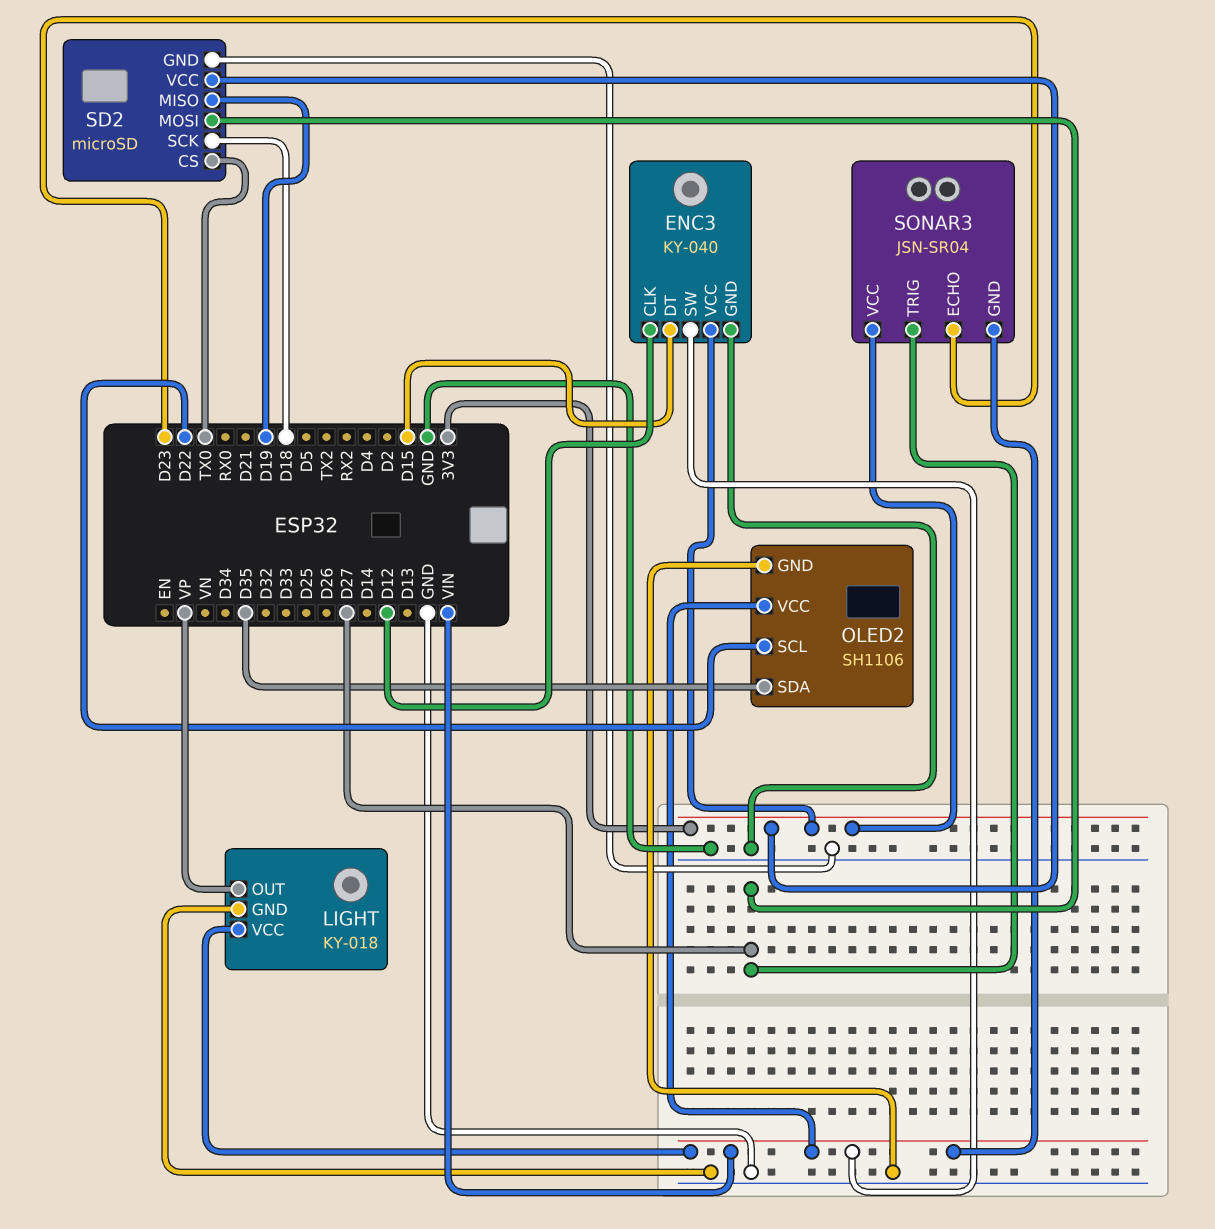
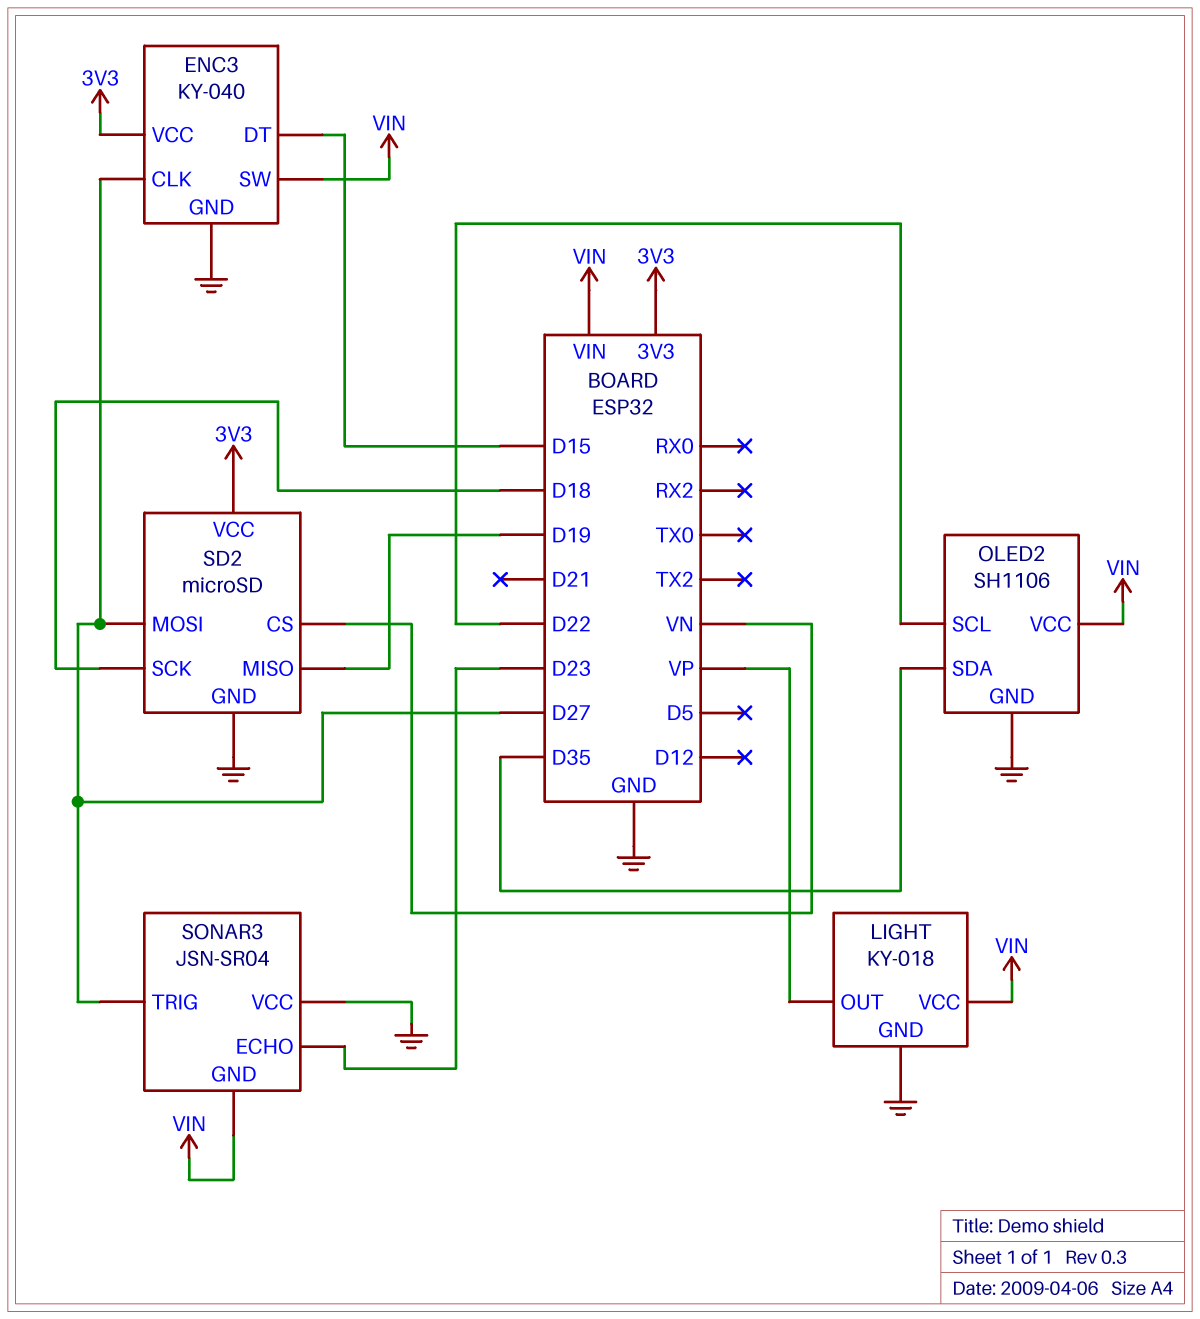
ENC3 pin CLK: D12 -> D27
SD2 pin CS: TX0 -> VN
SONAR3 pin VCC: 3V3 -> GND

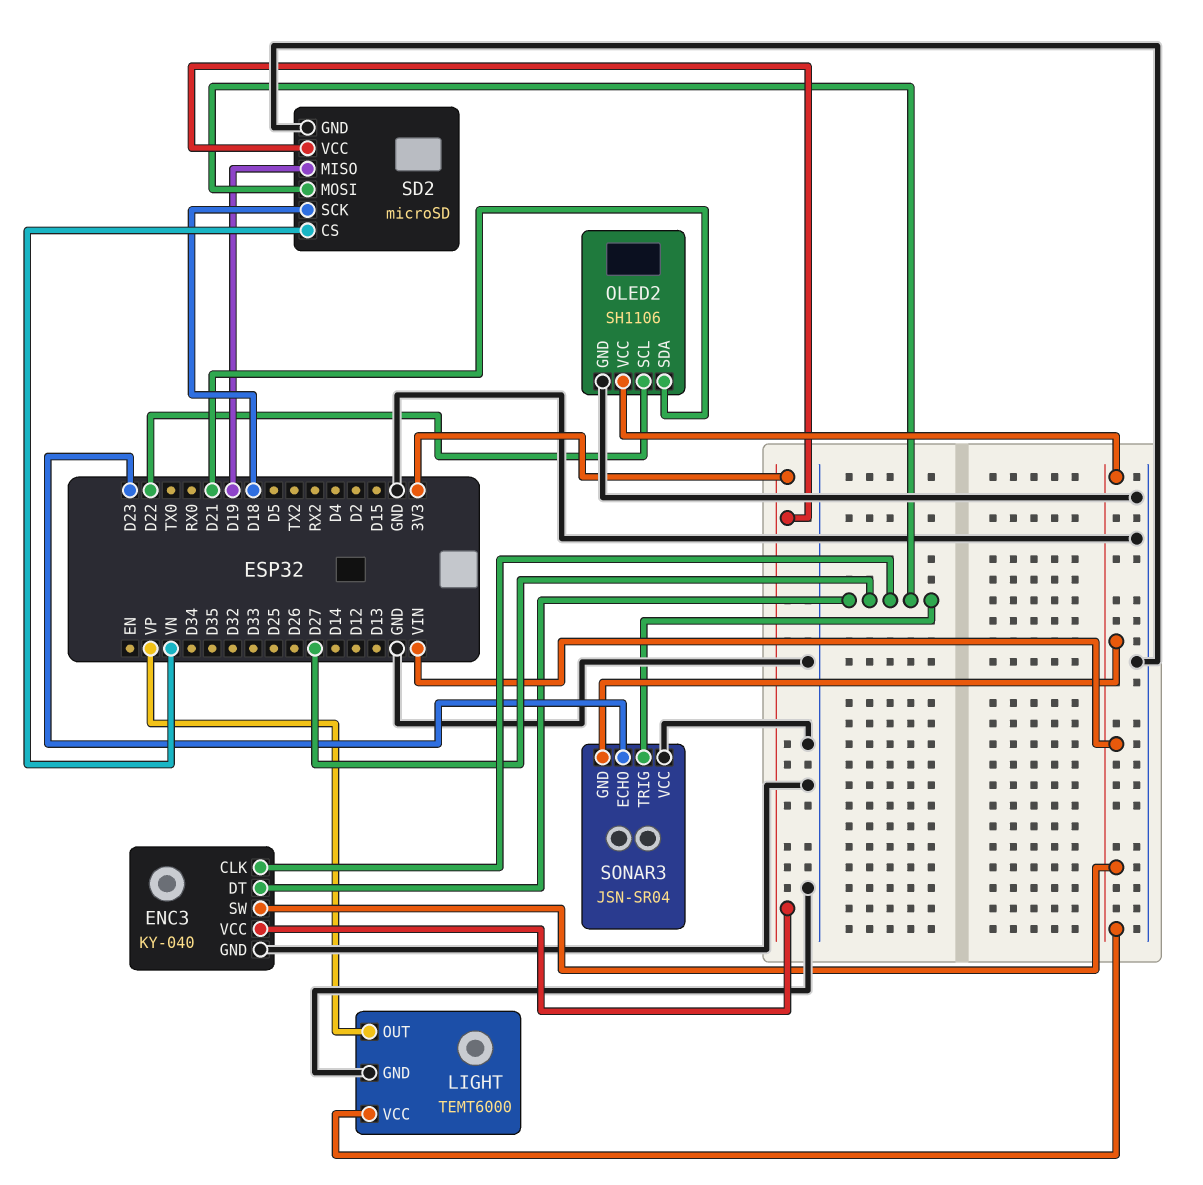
ENC3 pin DT: D15 -> D27
LIGHT: KY-018 -> TEMT6000
OLED2 pin SDA: D35 -> D21

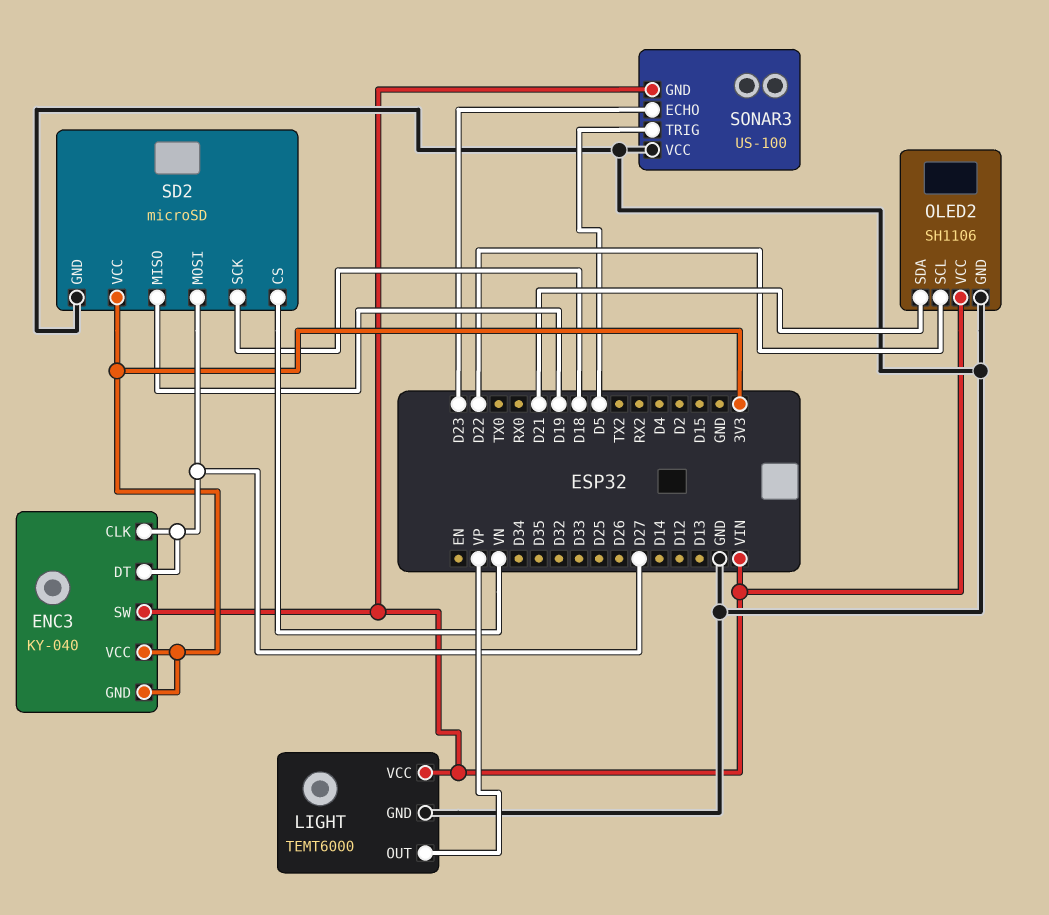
ENC3 pin GND: GND -> 3V3
SONAR3: JSN-SR04 -> US-100
SONAR3 pin TRIG: D27 -> D5

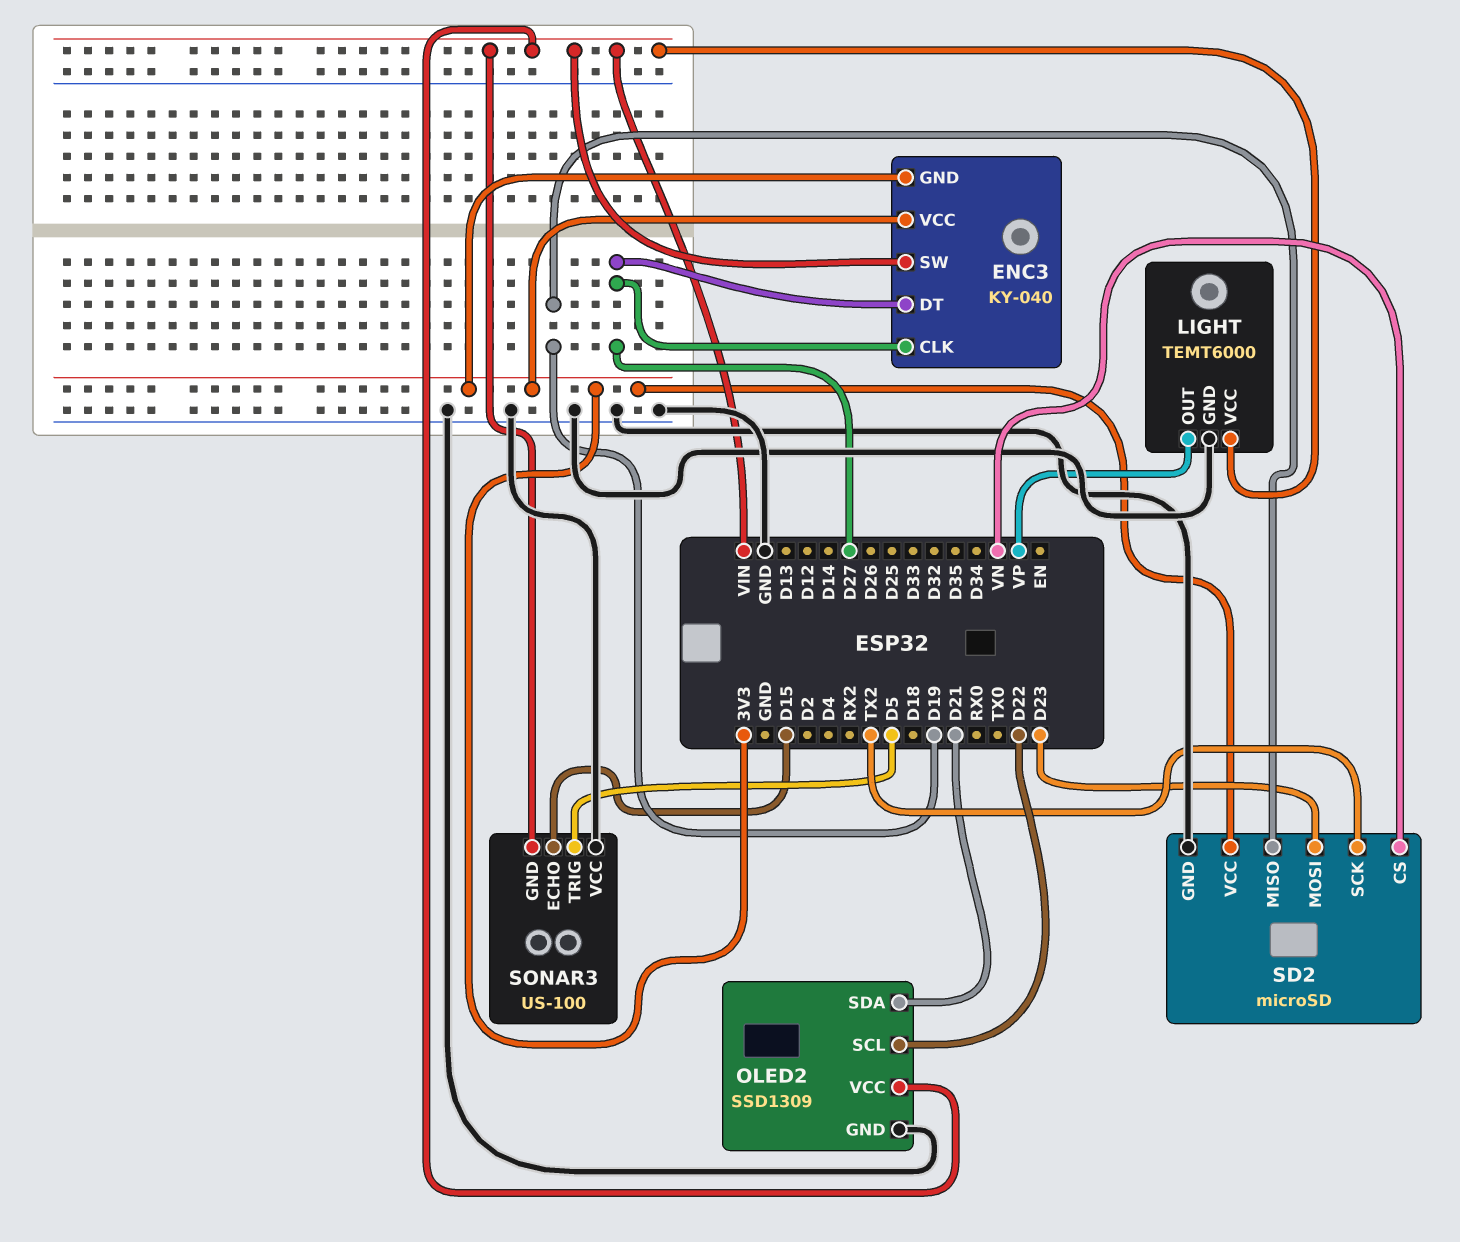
OLED2: SH1106 -> SSD1309
SD2 pin MOSI: D27 -> D23
SD2 pin SCK: D18 -> TX2
SONAR3 pin ECHO: D23 -> D15

